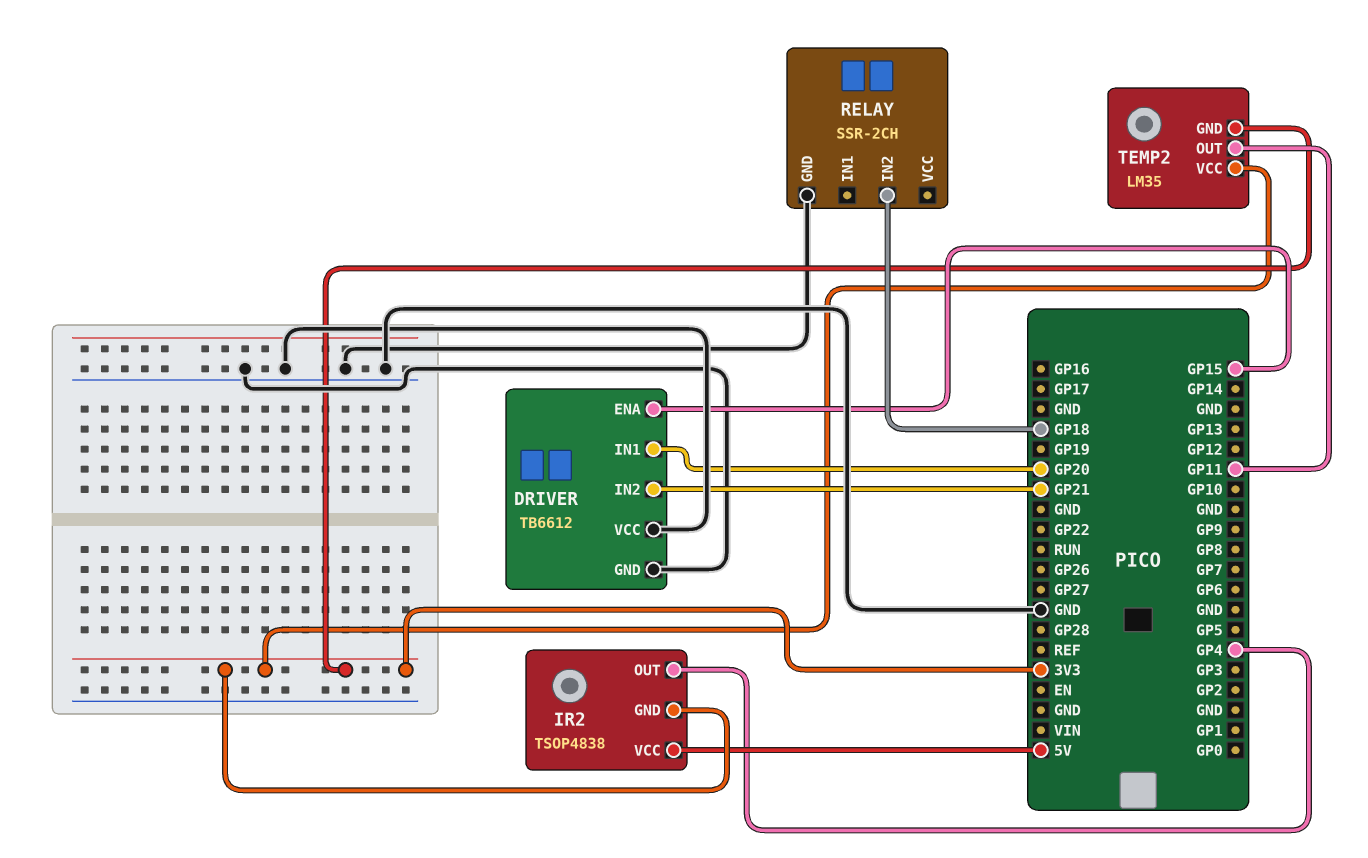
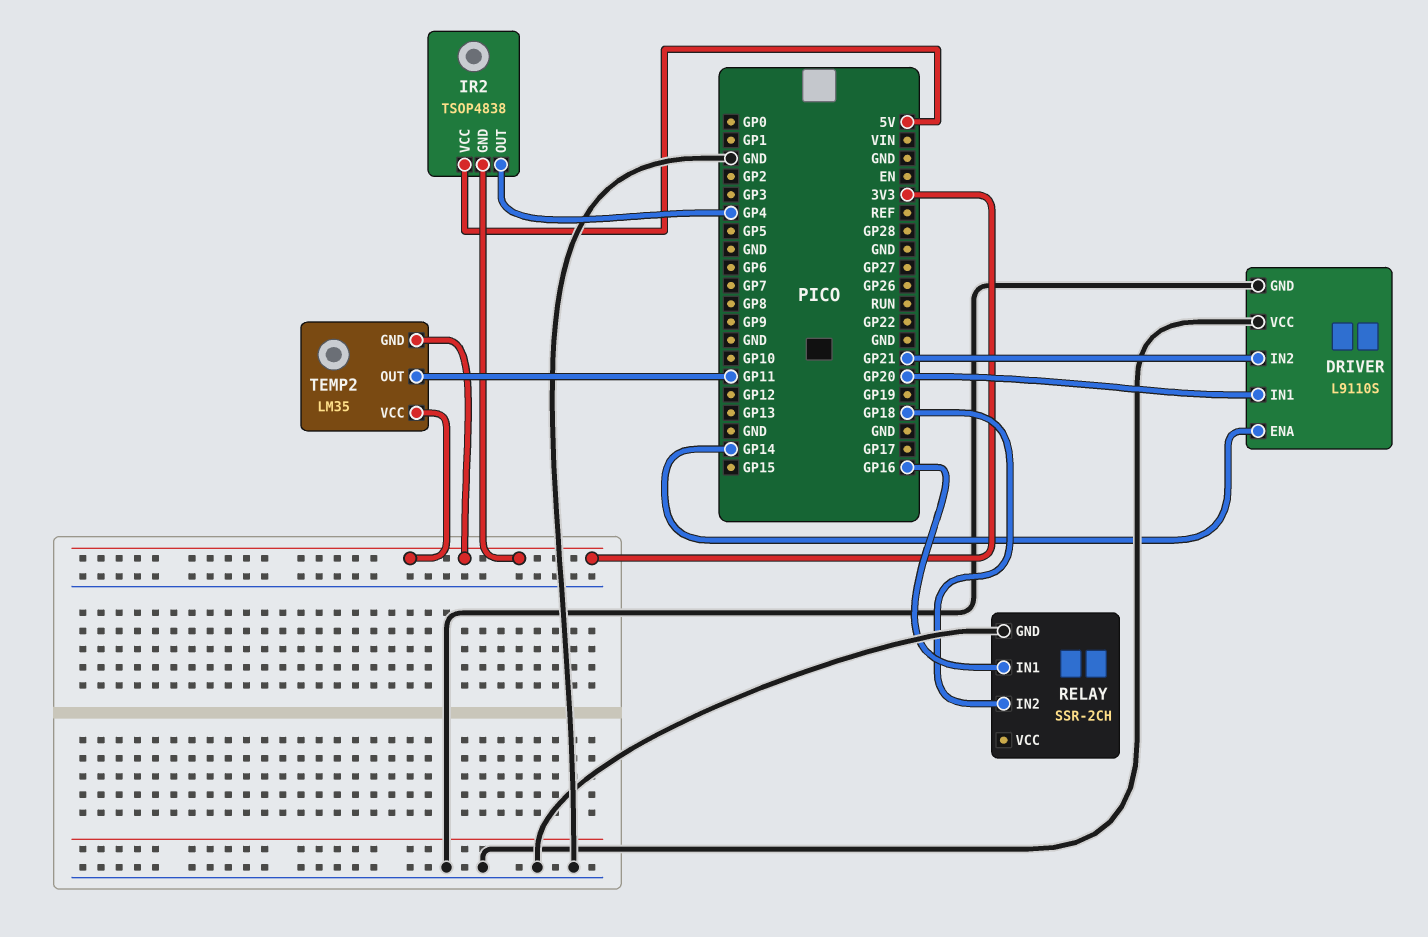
DRIVER: TB6612 -> L9110S
DRIVER pin ENA: GP15 -> GP14
RELAY pin IN1: none -> GP16

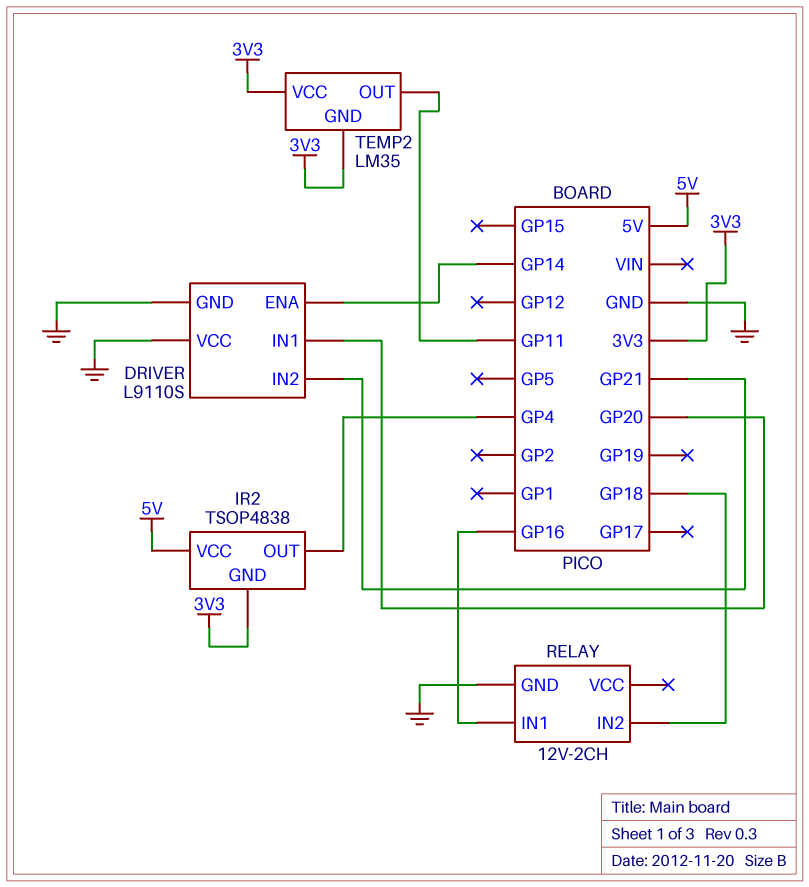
RELAY: SSR-2CH -> 12V-2CH

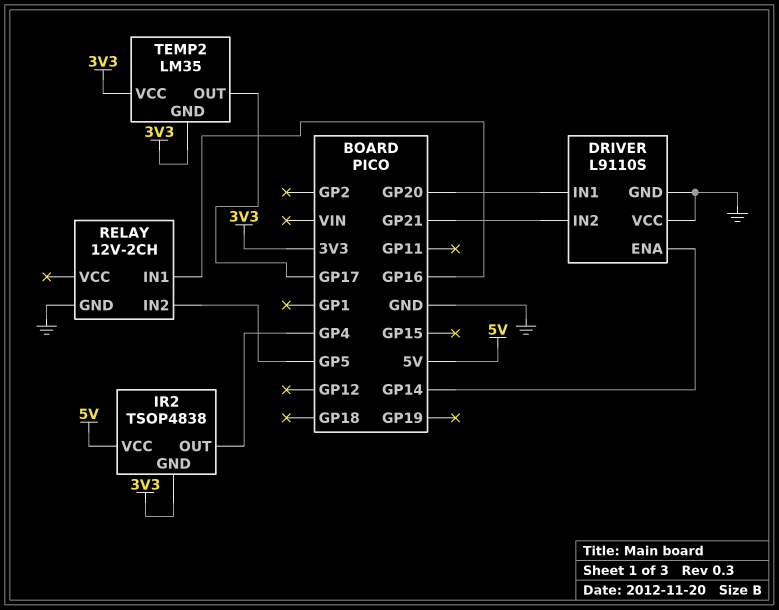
RELAY pin IN2: GP18 -> GP5
TEMP2 pin OUT: GP11 -> GP17

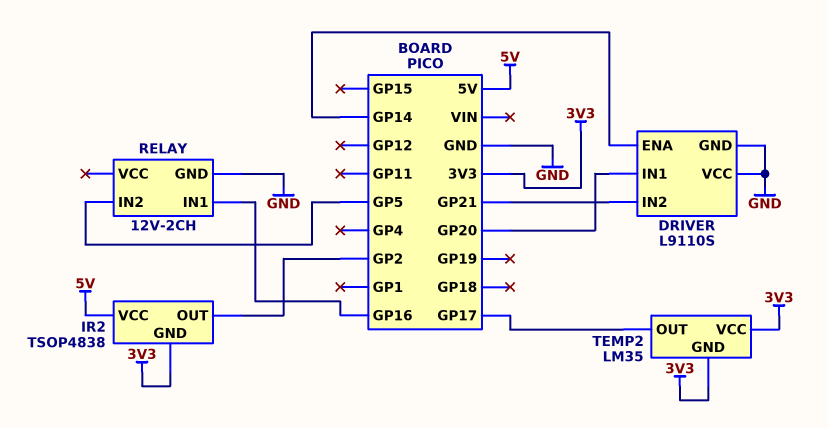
IR2 pin OUT: GP4 -> GP2

